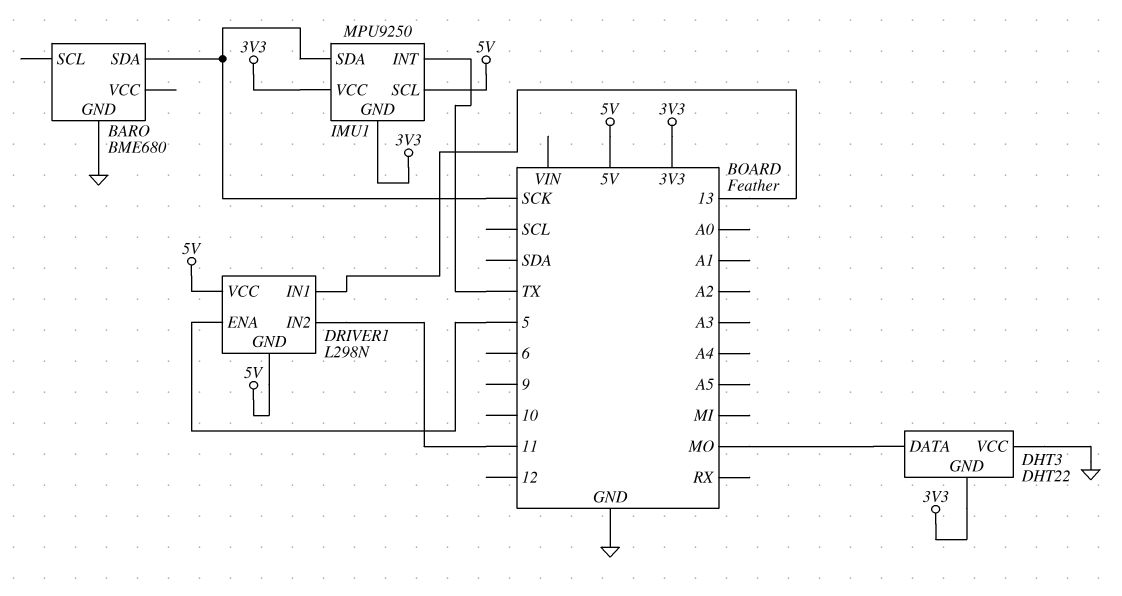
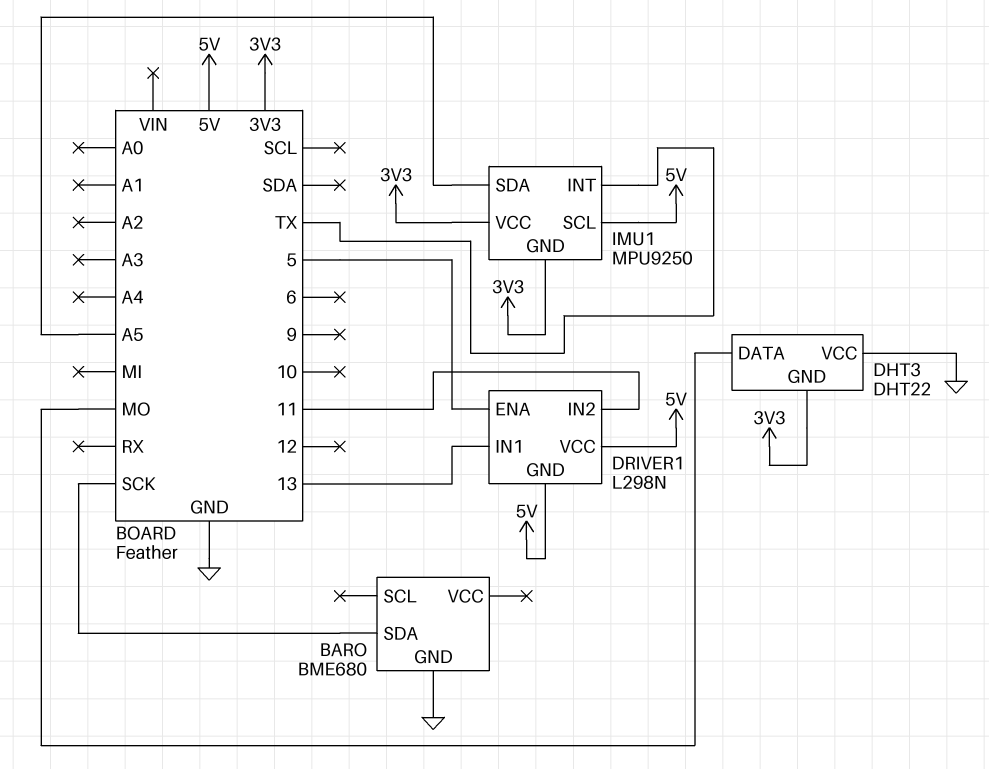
IMU1 pin SDA: SCK -> A5

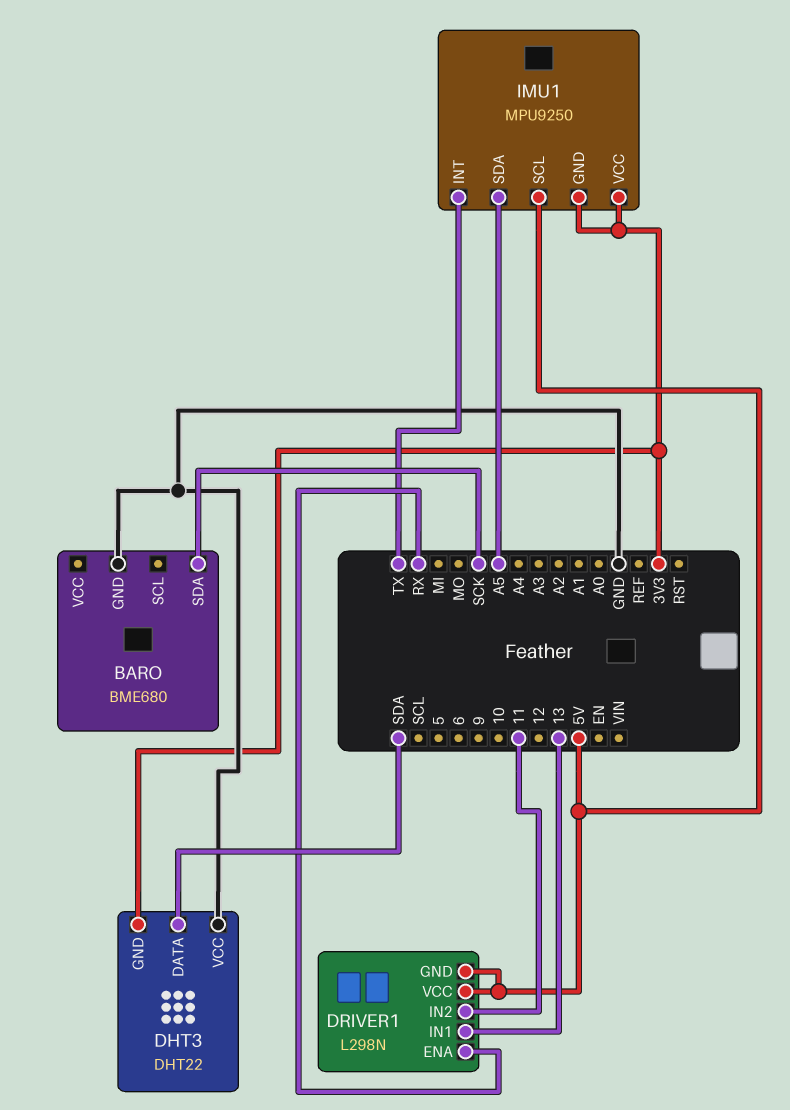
DHT3 pin DATA: MO -> SDA
DRIVER1 pin ENA: 5 -> RX

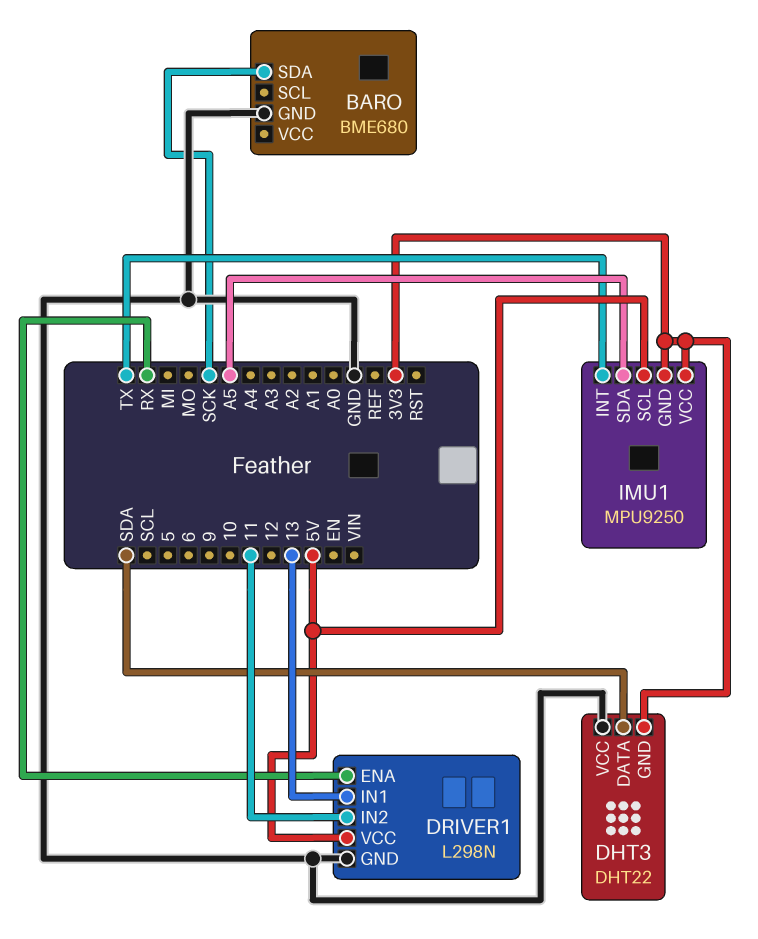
DRIVER1 pin GND: 5V -> GND

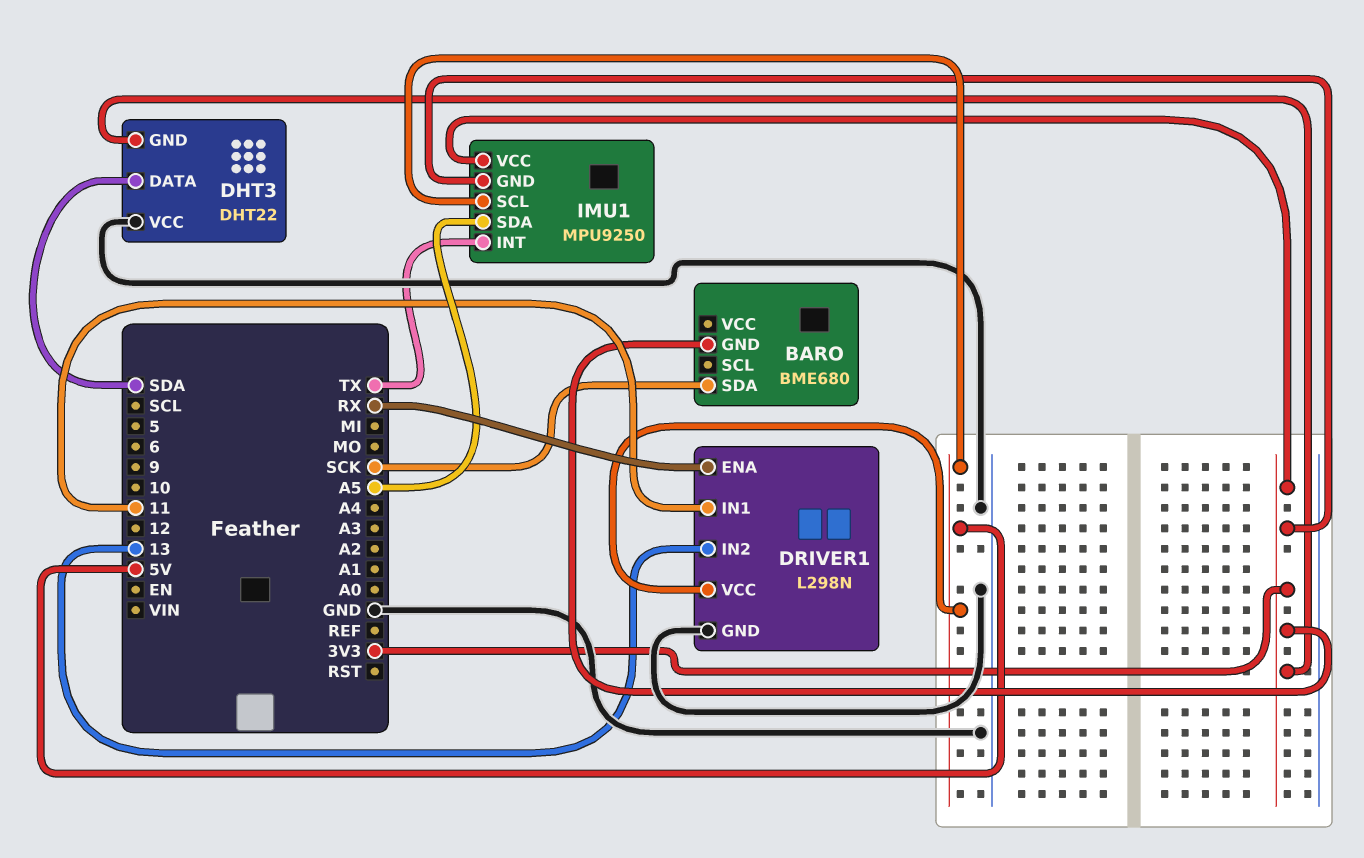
BARO pin GND: GND -> 3V3
DRIVER1 pin IN1: 13 -> 11
DRIVER1 pin IN2: 11 -> 13

